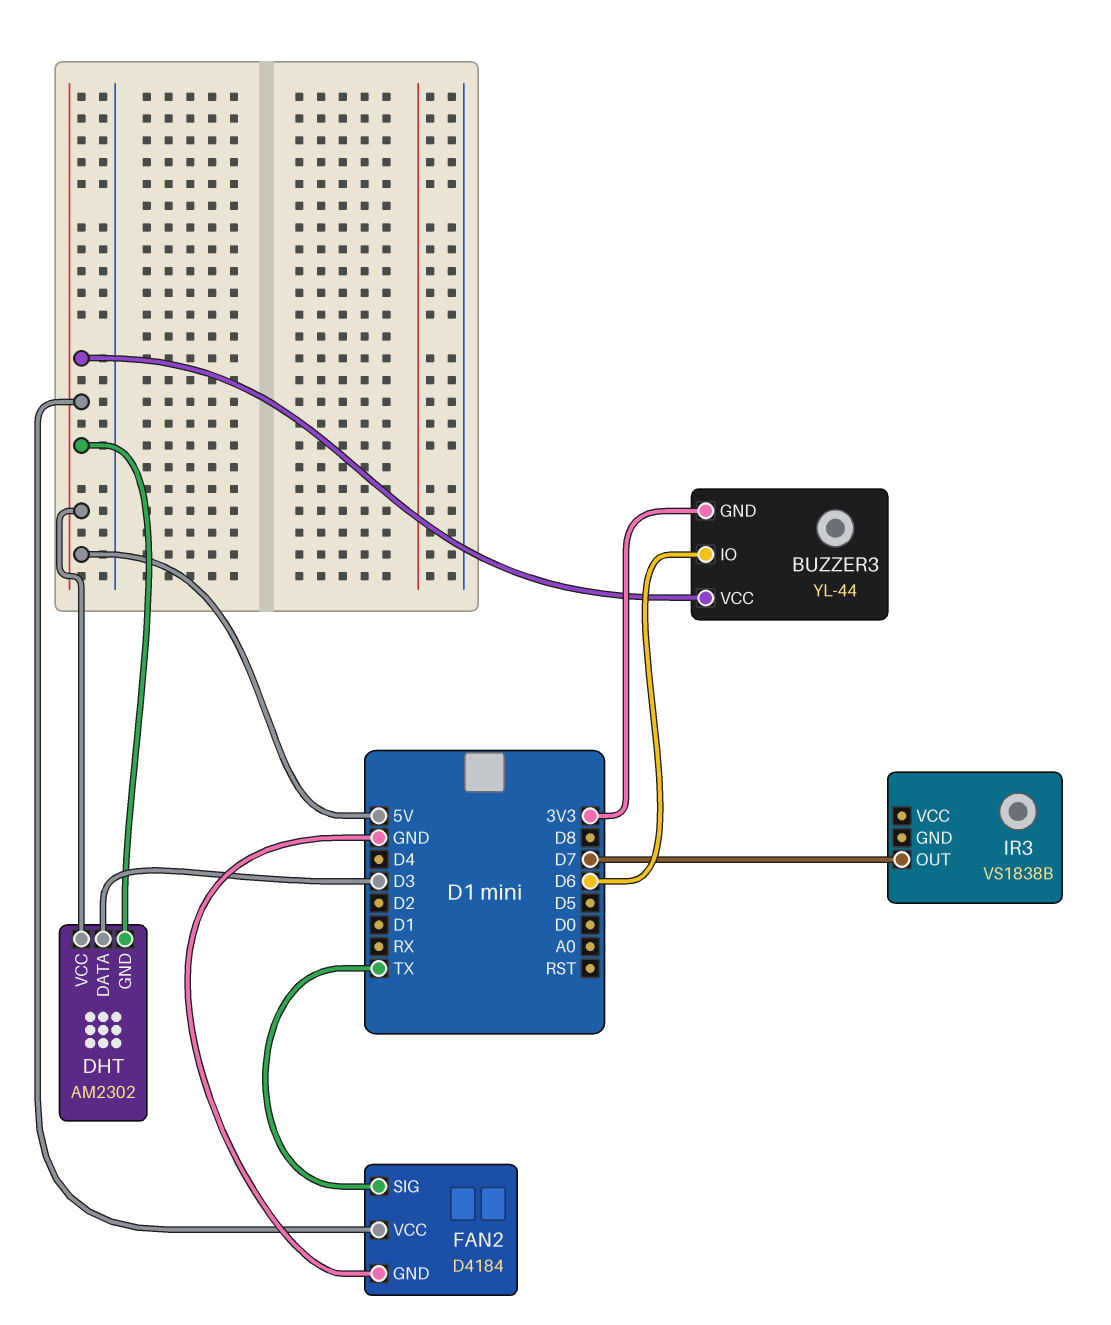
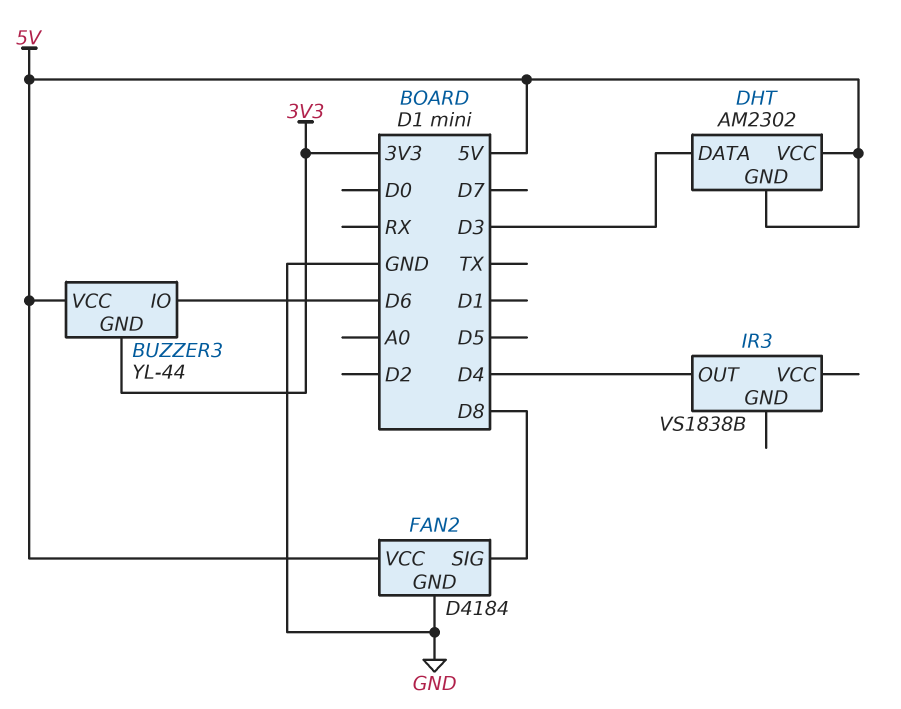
FAN2 pin SIG: TX -> D8
IR3 pin OUT: D7 -> D4

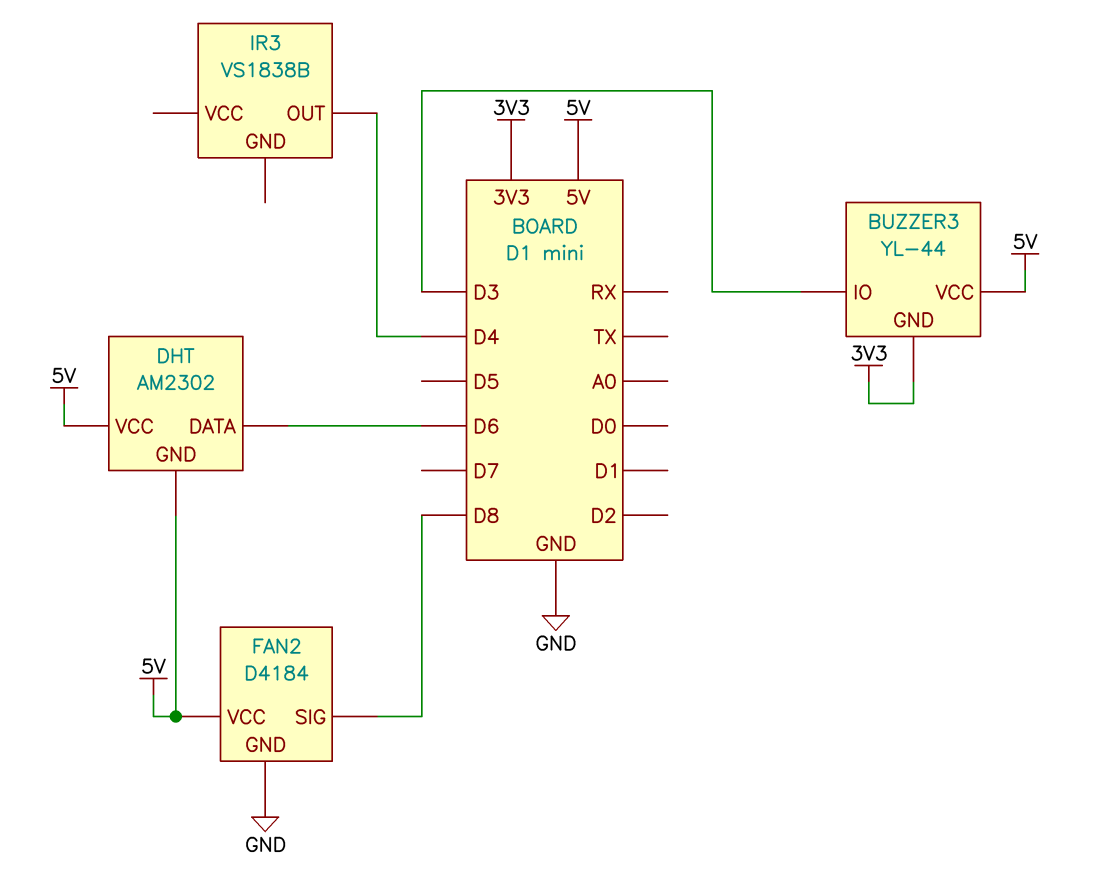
BUZZER3 pin IO: D6 -> D3
DHT pin DATA: D3 -> D6

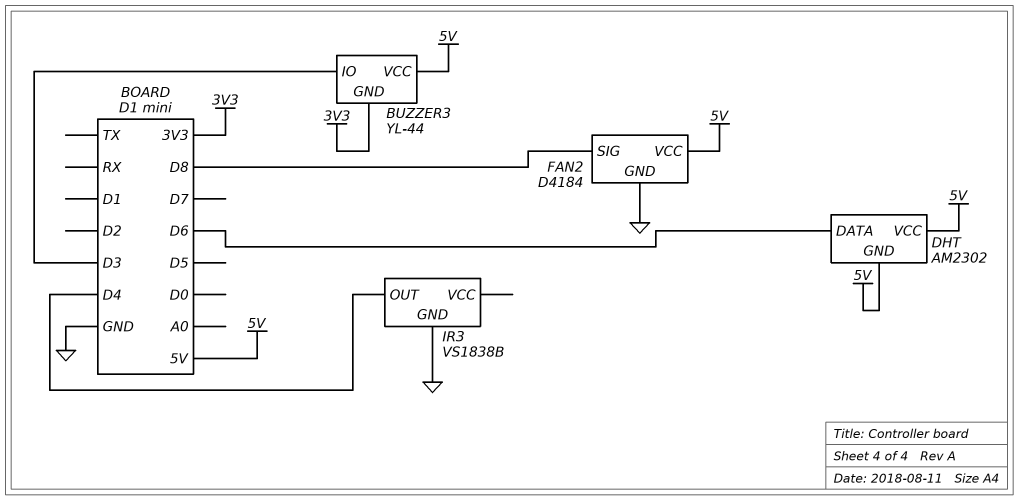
IR3 pin GND: none -> GND

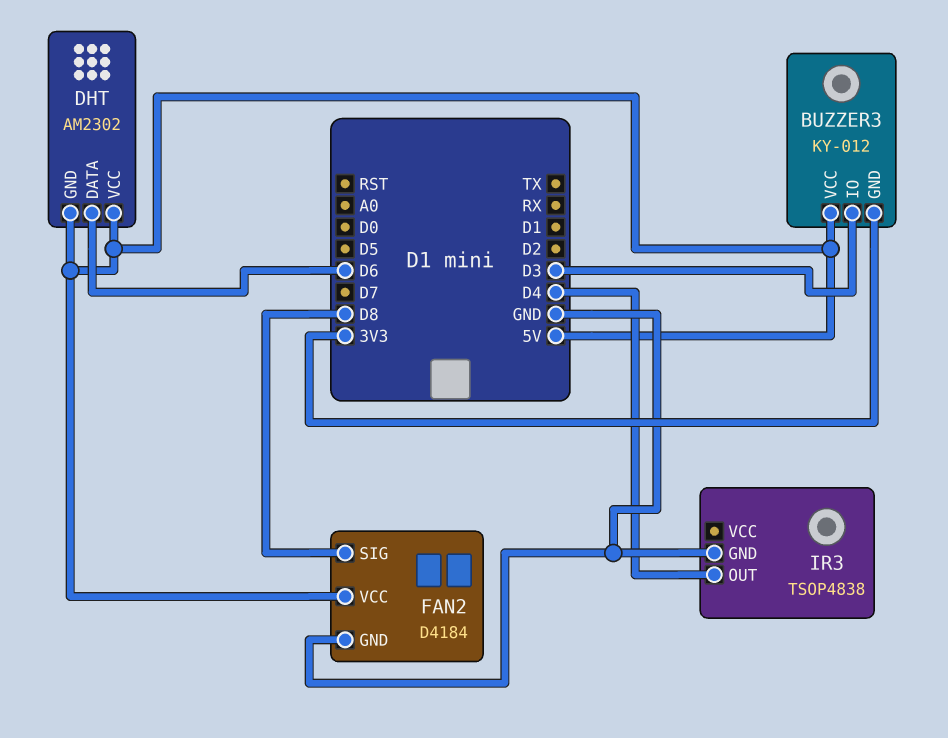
BUZZER3: YL-44 -> KY-012
IR3: VS1838B -> TSOP4838

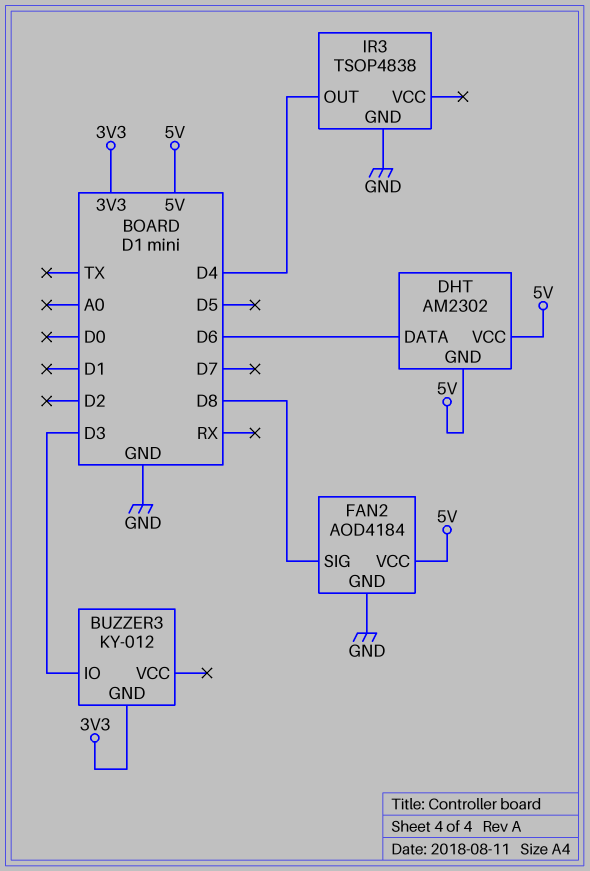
BUZZER3 pin VCC: 5V -> none
FAN2: D4184 -> AOD4184

